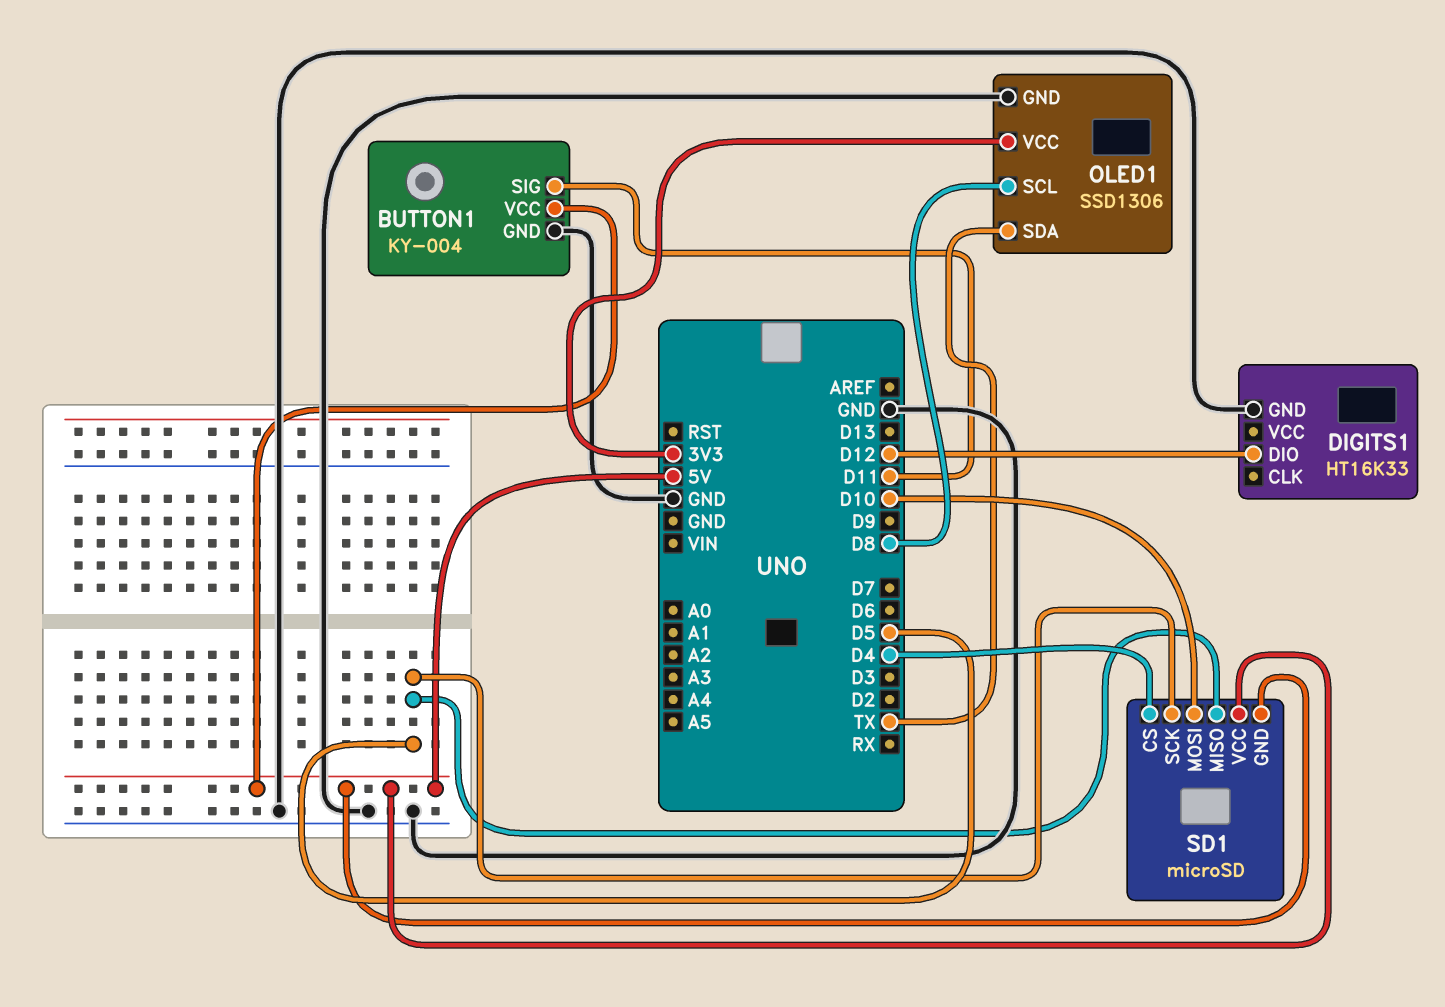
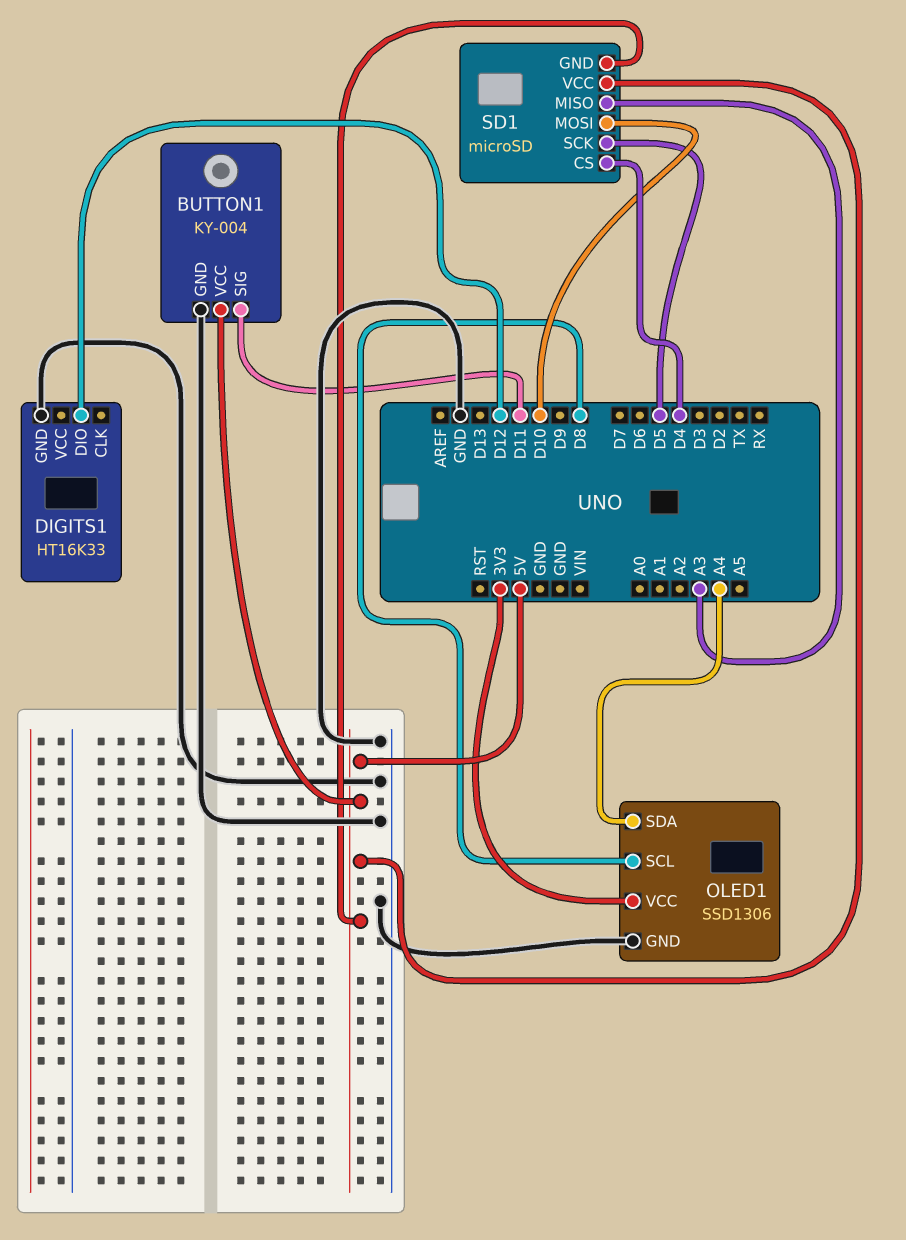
OLED1 pin SDA: TX -> A4
SD1 pin MISO: D5 -> A3

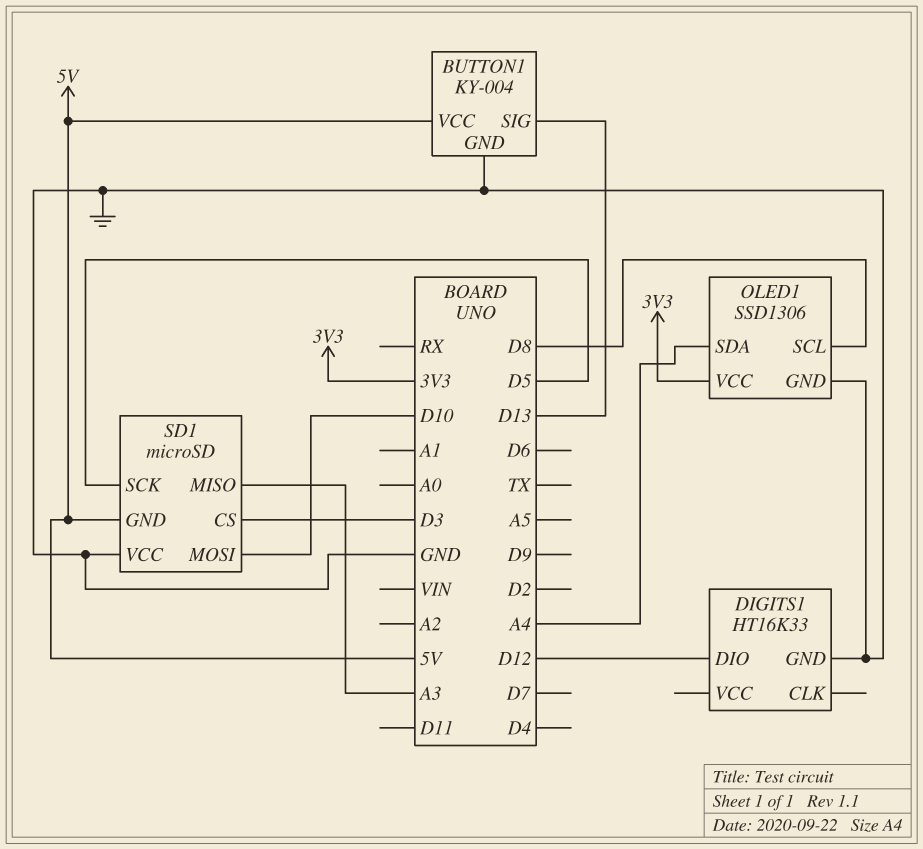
BUTTON1 pin SIG: D11 -> D13
SD1 pin CS: D4 -> D3
SD1 pin VCC: 5V -> GND

